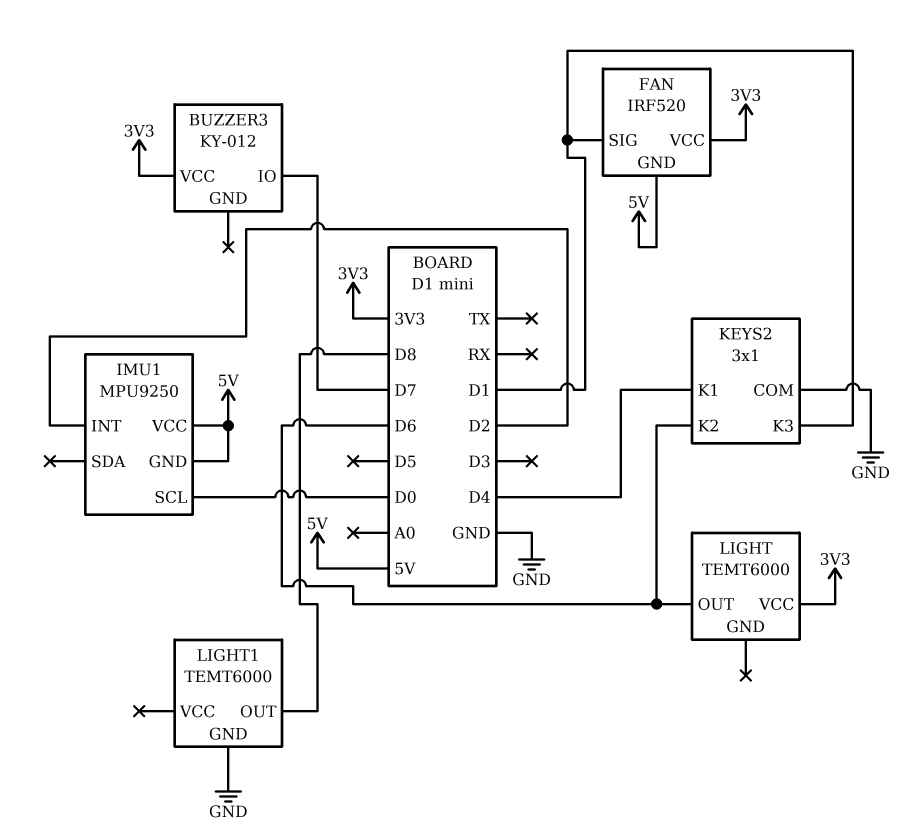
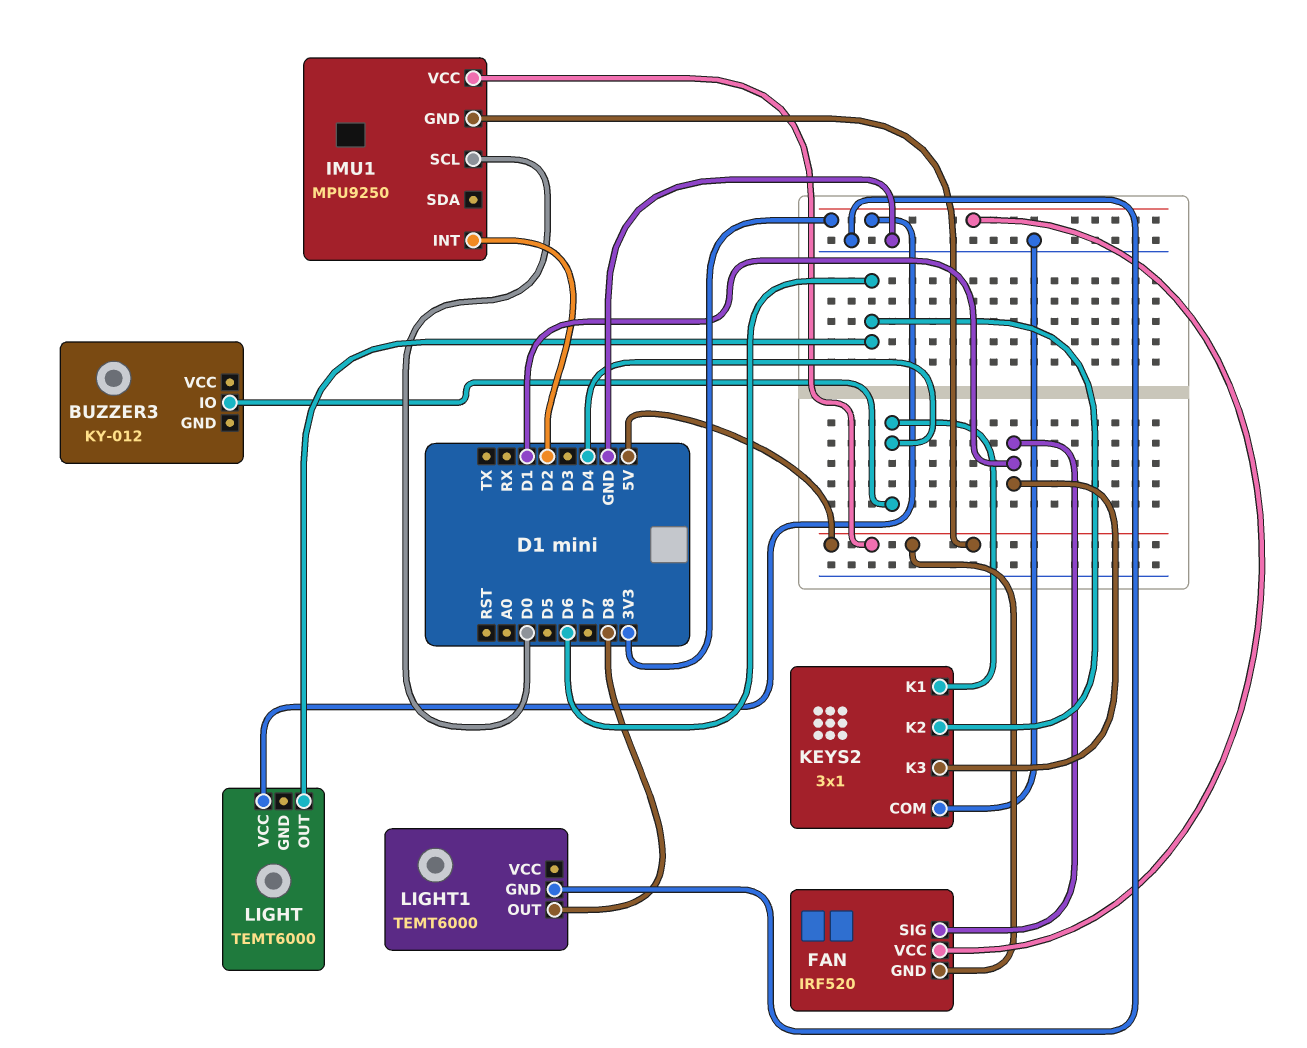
BUZZER3 pin IO: D7 -> D4
BUZZER3 pin VCC: 3V3 -> none

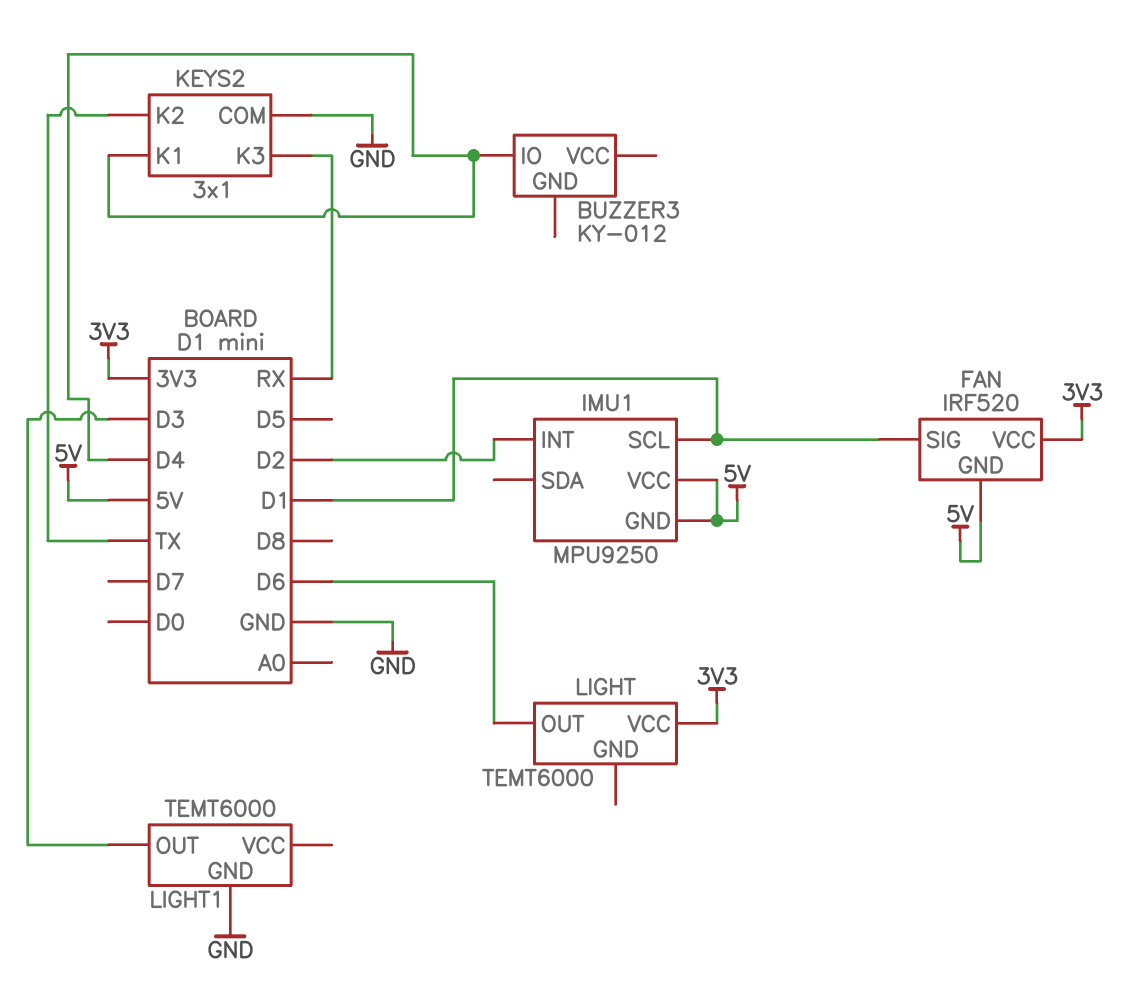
IMU1 pin SCL: D0 -> D1
KEYS2 pin K2: D6 -> TX
KEYS2 pin K3: D1 -> RX
LIGHT1 pin OUT: D8 -> D3

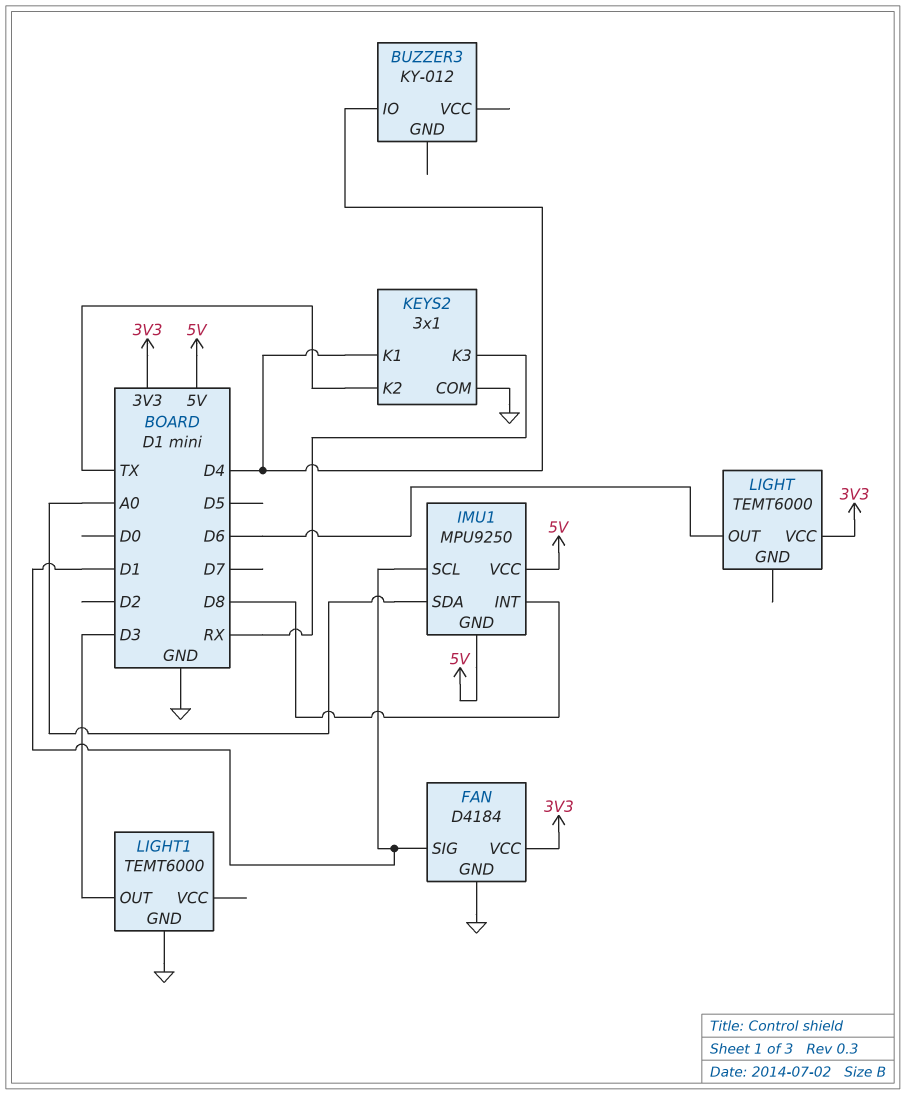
FAN: IRF520 -> D4184
FAN pin GND: 5V -> GND
IMU1 pin INT: D2 -> D8
IMU1 pin SDA: none -> A0

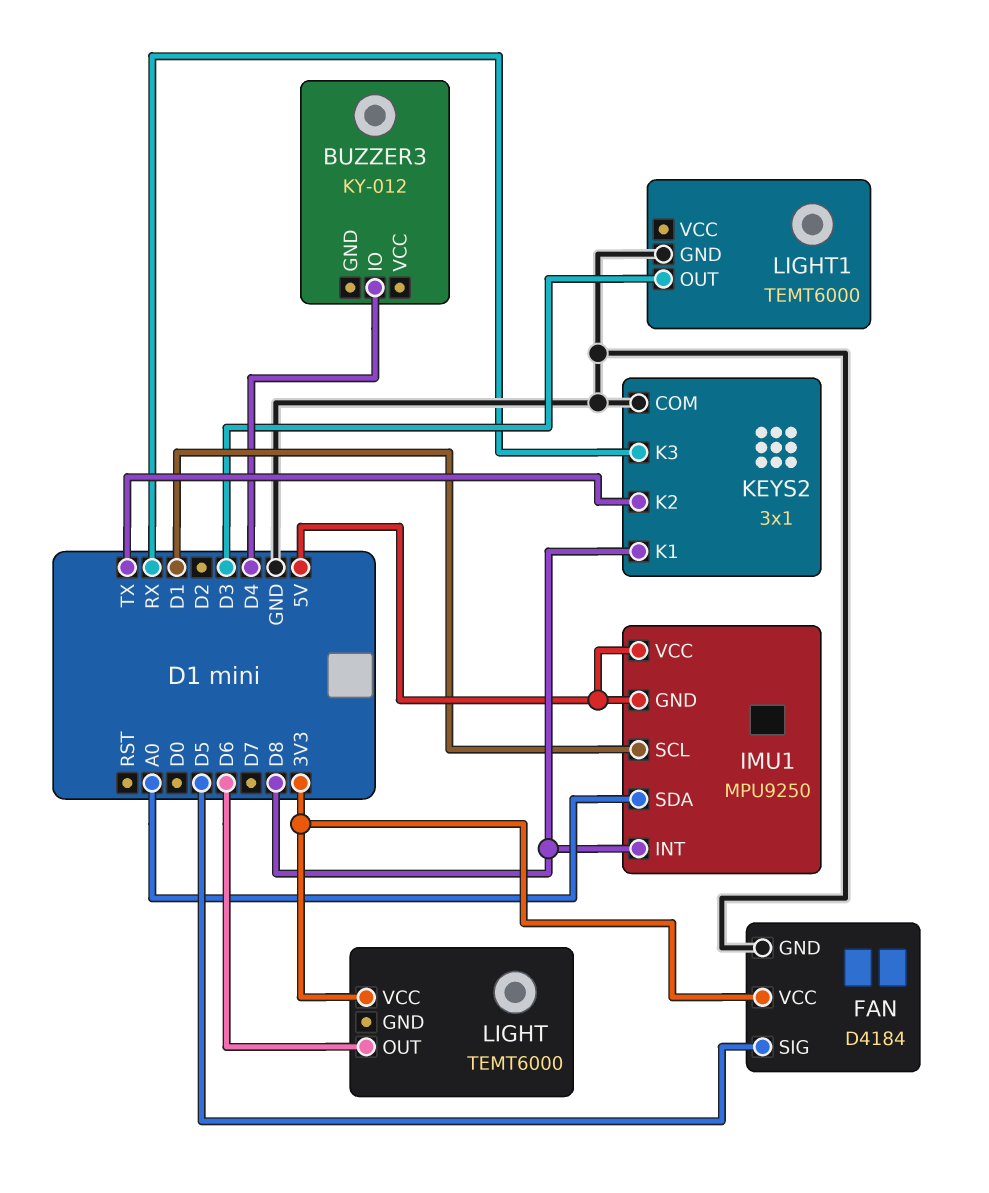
FAN pin SIG: D1 -> D5
KEYS2 pin K1: D4 -> D8

